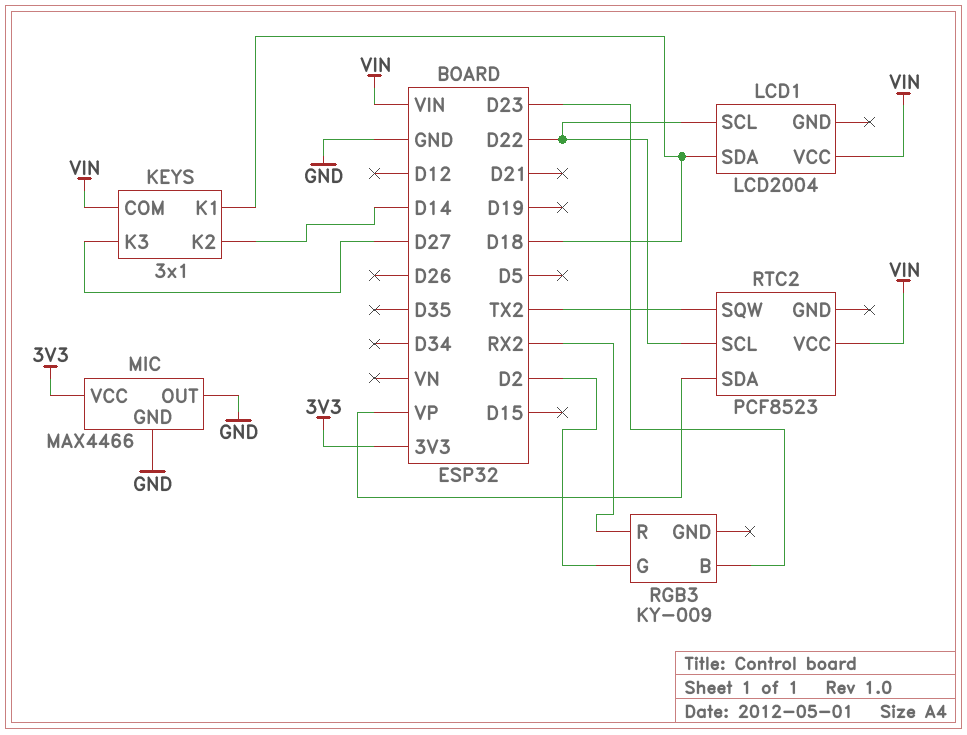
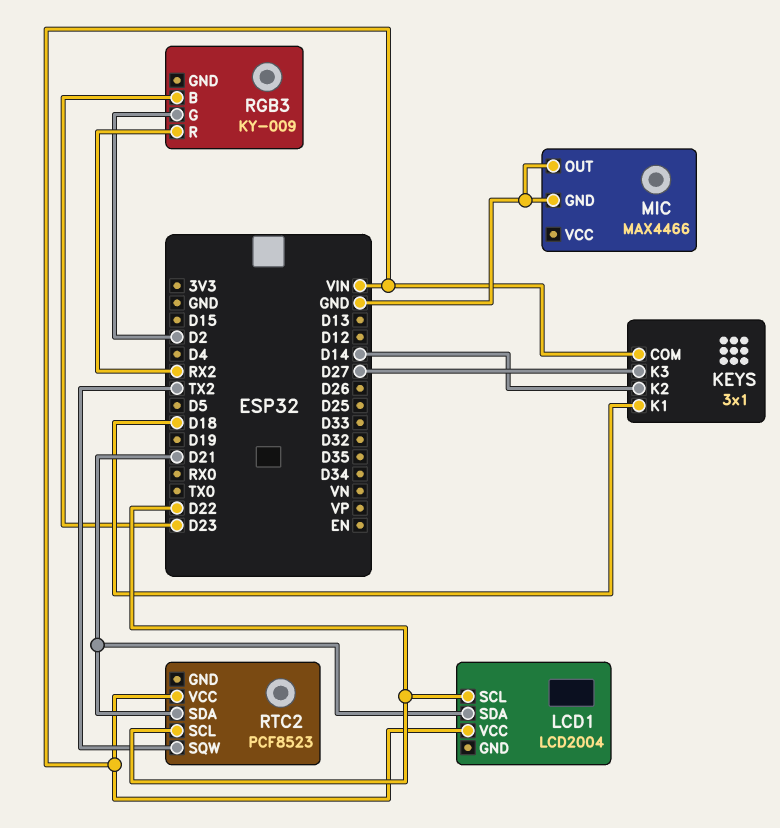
LCD1 pin SDA: D18 -> D21
MIC pin VCC: 3V3 -> none
RTC2 pin SDA: VP -> D21

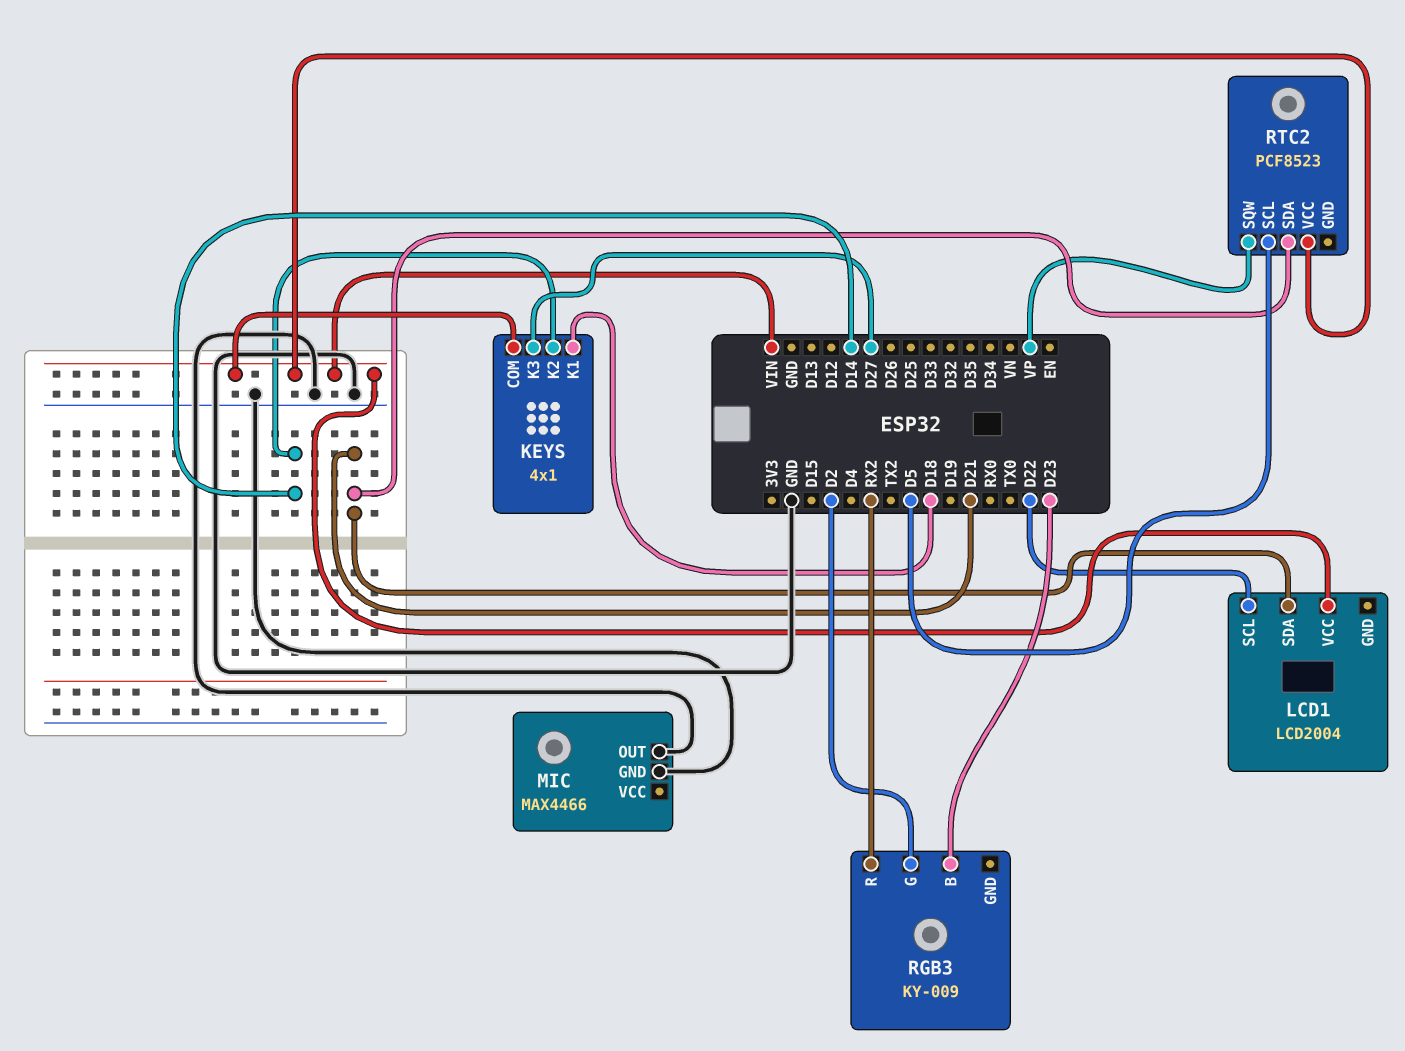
KEYS: 3x1 -> 4x1
RTC2 pin SCL: D22 -> D5
RTC2 pin SQW: TX2 -> VP

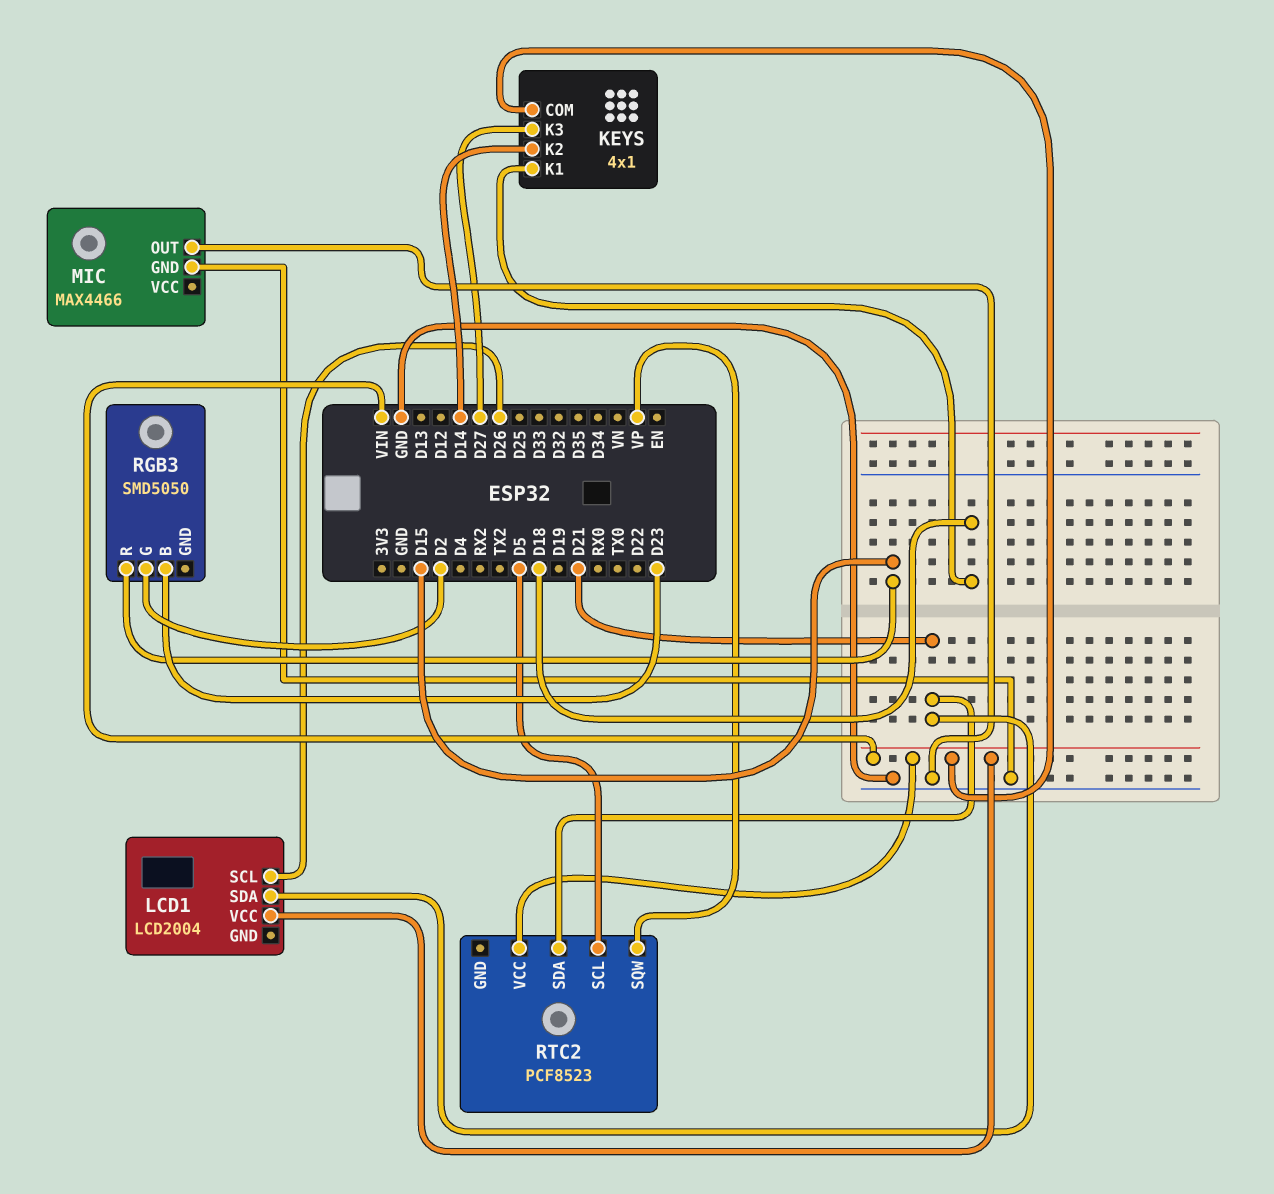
LCD1 pin SCL: D22 -> D26
RGB3: KY-009 -> SMD5050
RGB3 pin R: RX2 -> D15

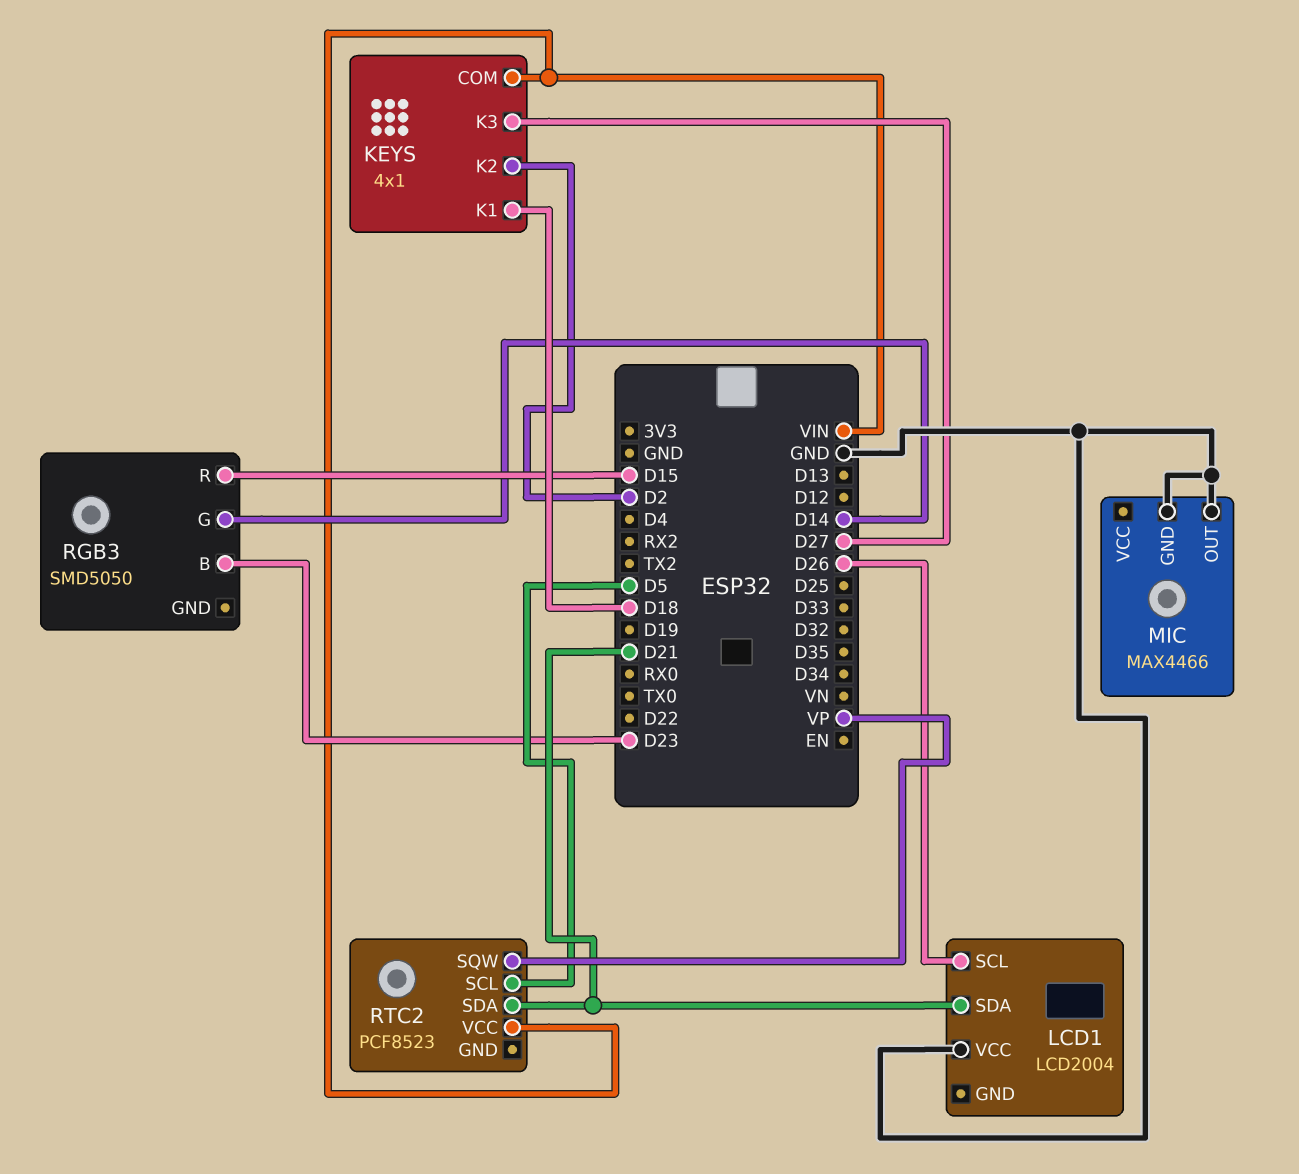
KEYS pin K2: D14 -> D2
LCD1 pin VCC: VIN -> GND
RGB3 pin G: D2 -> D14

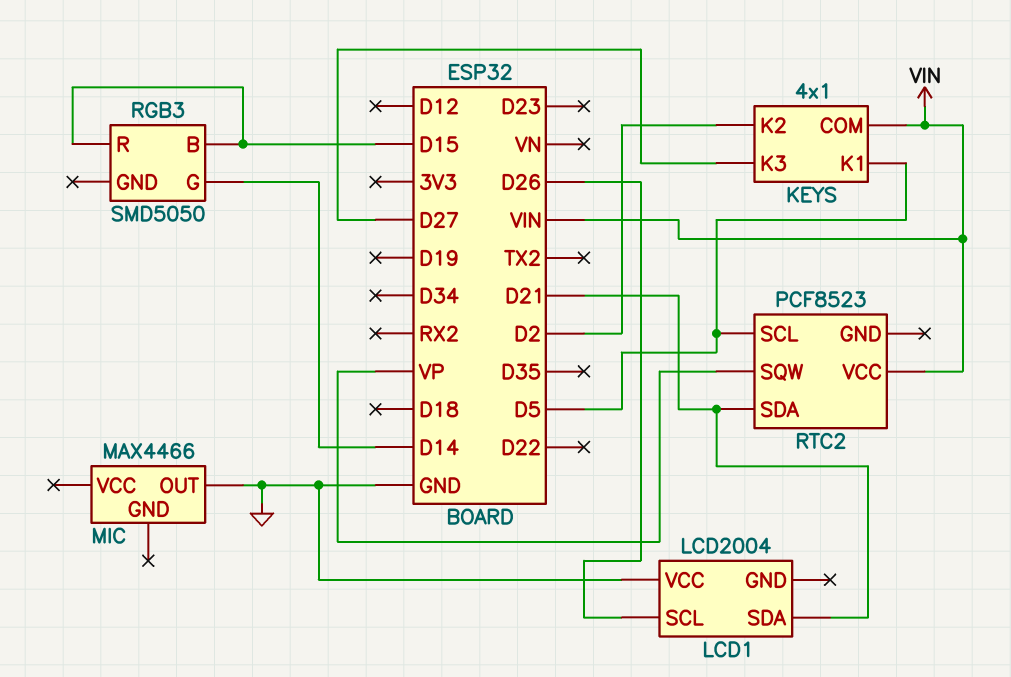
KEYS pin K1: D18 -> D5
MIC pin GND: GND -> none
RGB3 pin B: D23 -> D15

